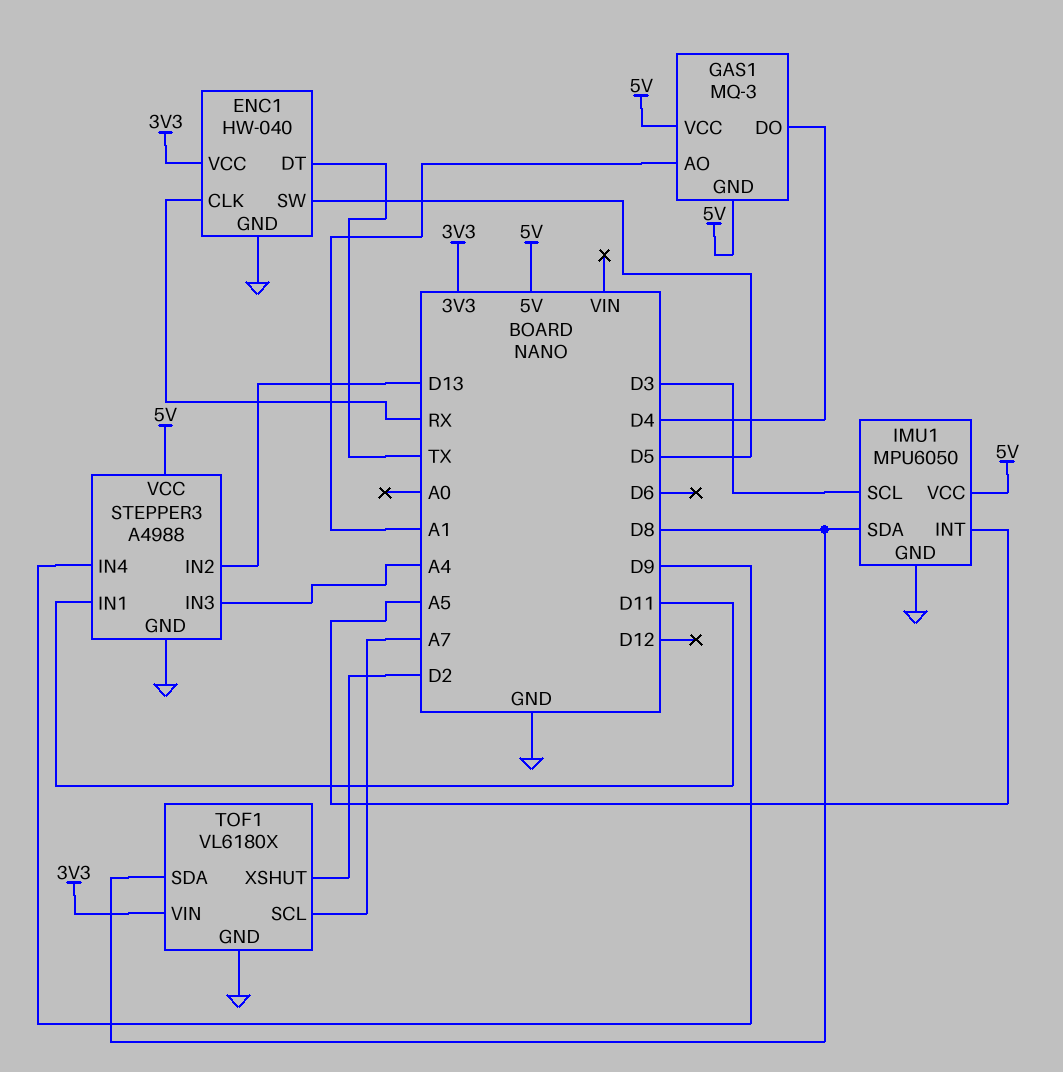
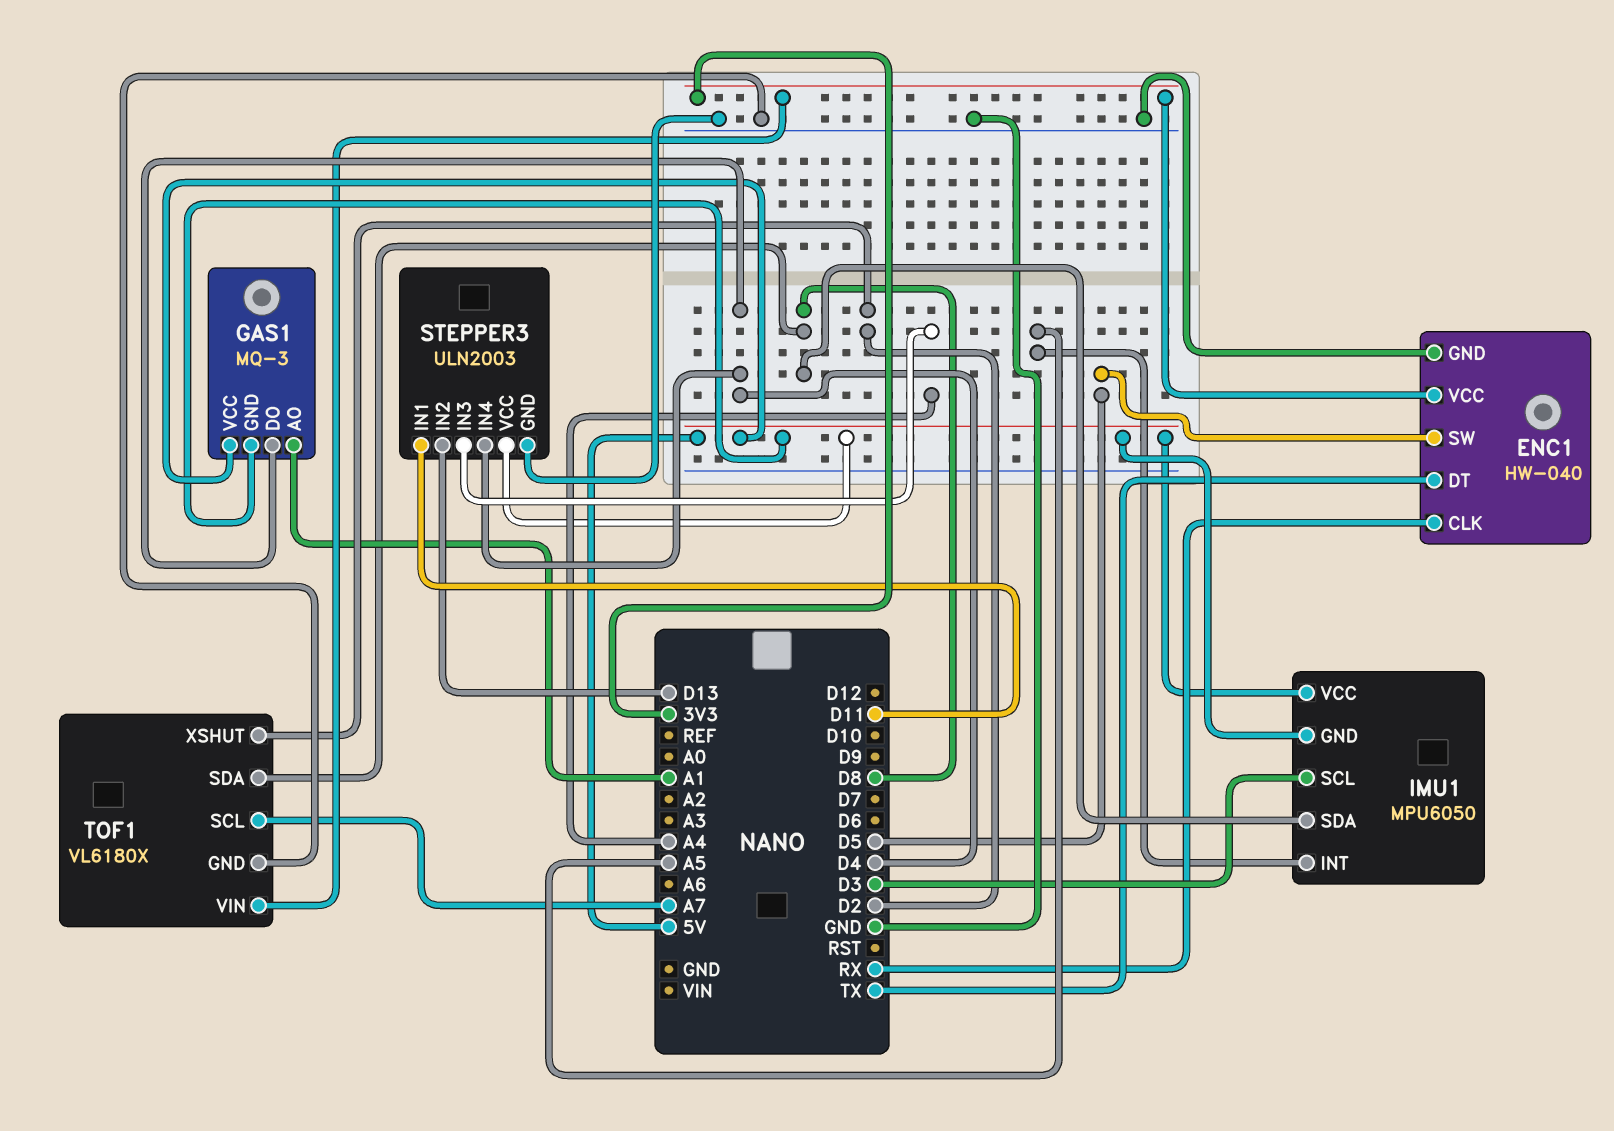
IMU1 pin GND: GND -> 5V
STEPPER3: A4988 -> ULN2003
STEPPER3 pin IN4: D9 -> D4

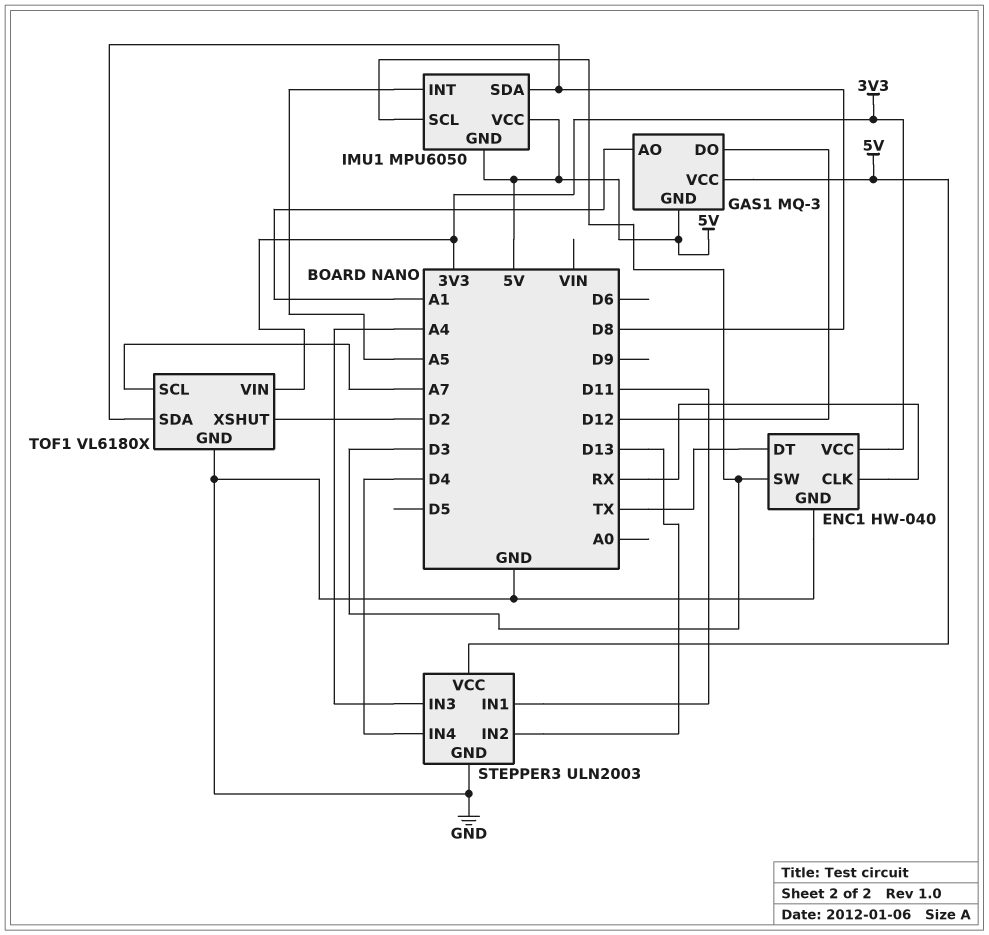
ENC1 pin SW: D5 -> D3
GAS1 pin DO: D4 -> D12

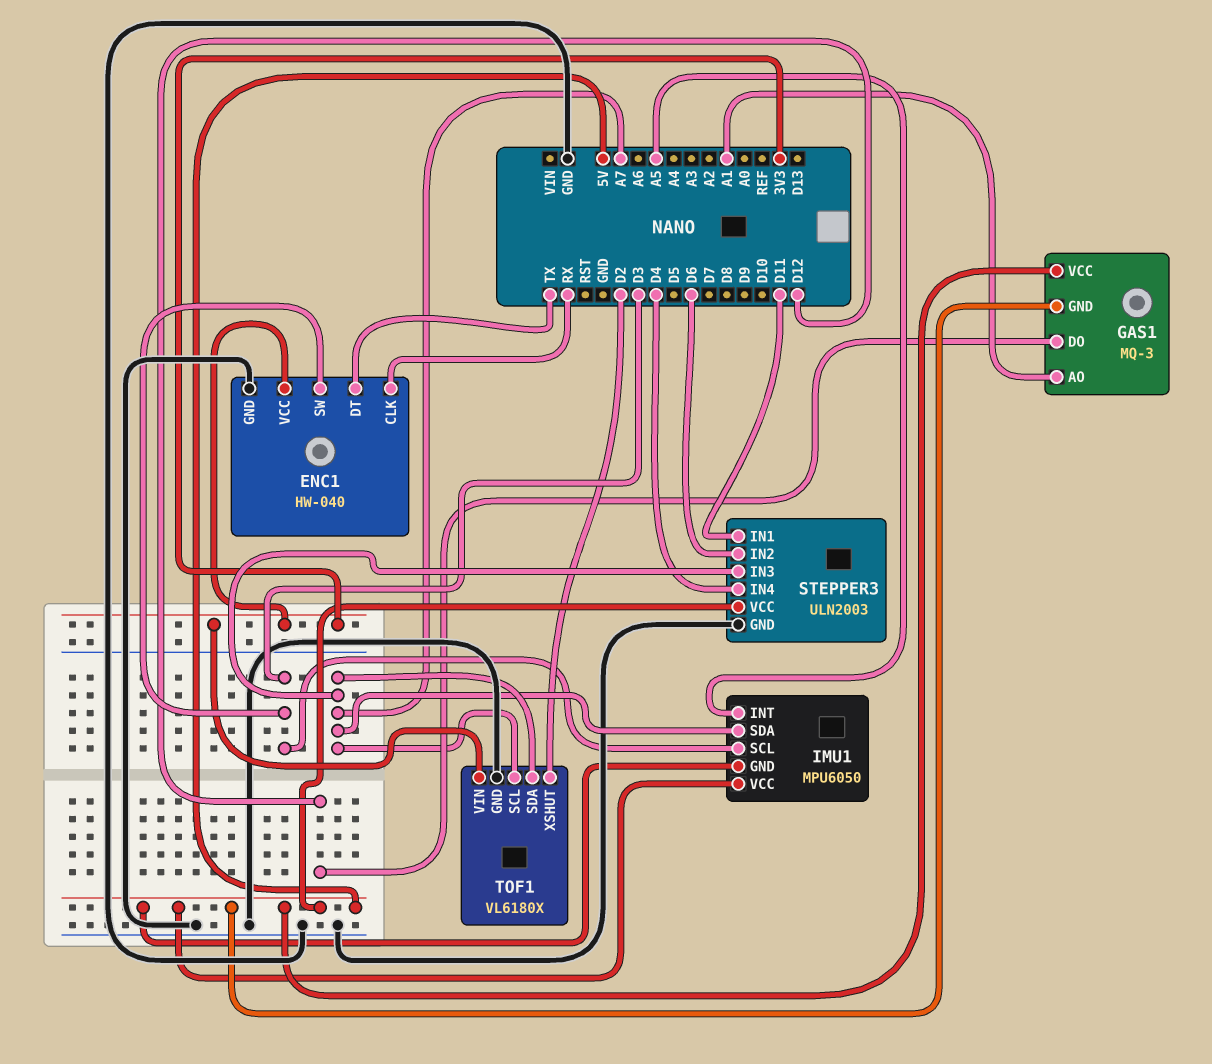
IMU1 pin SDA: D8 -> A7
STEPPER3 pin IN2: D13 -> D6
STEPPER3 pin IN3: A4 -> A7
TOF1 pin SDA: D8 -> A7

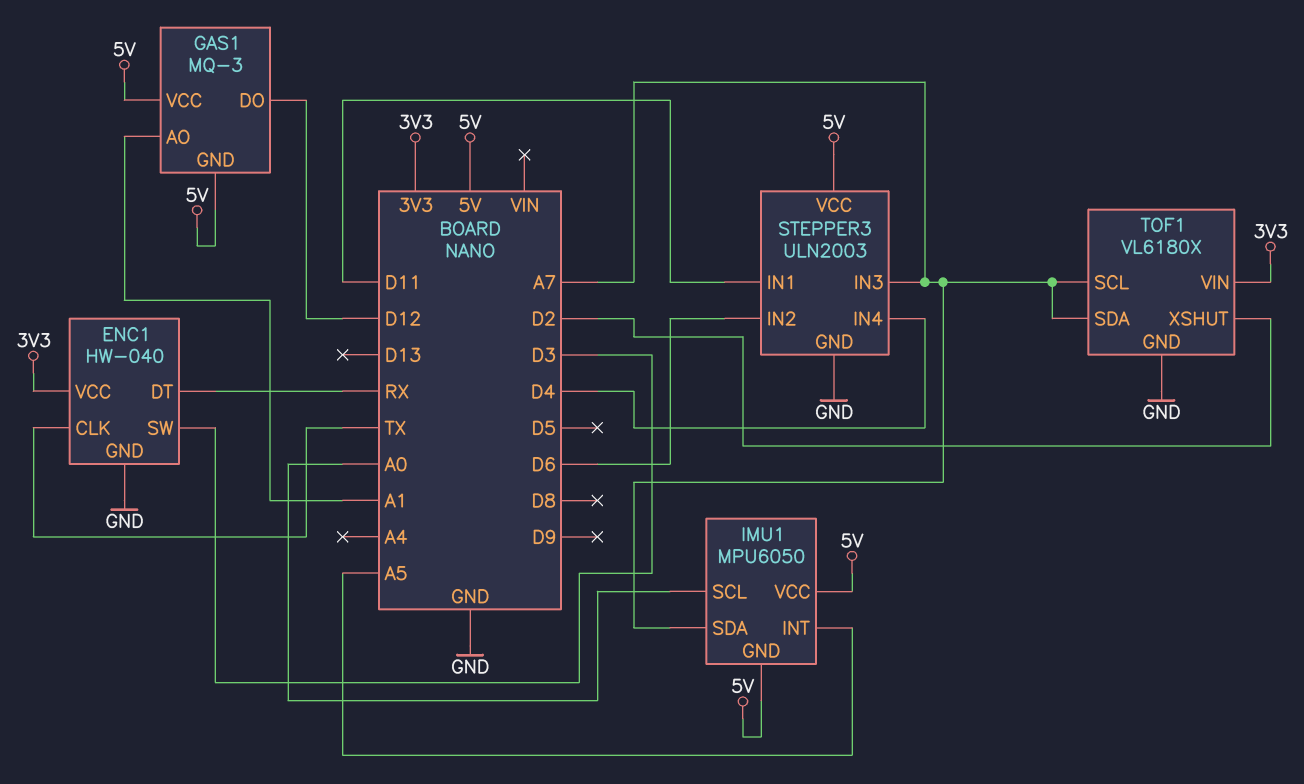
ENC1 pin CLK: RX -> TX
ENC1 pin DT: TX -> RX
IMU1 pin SCL: D3 -> A0

